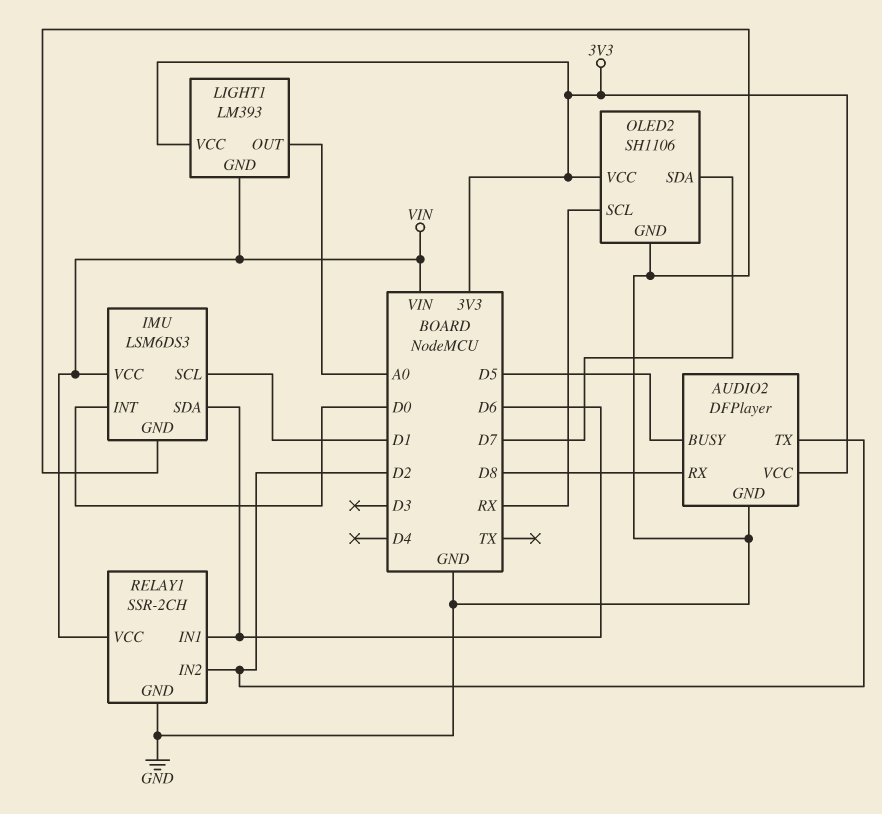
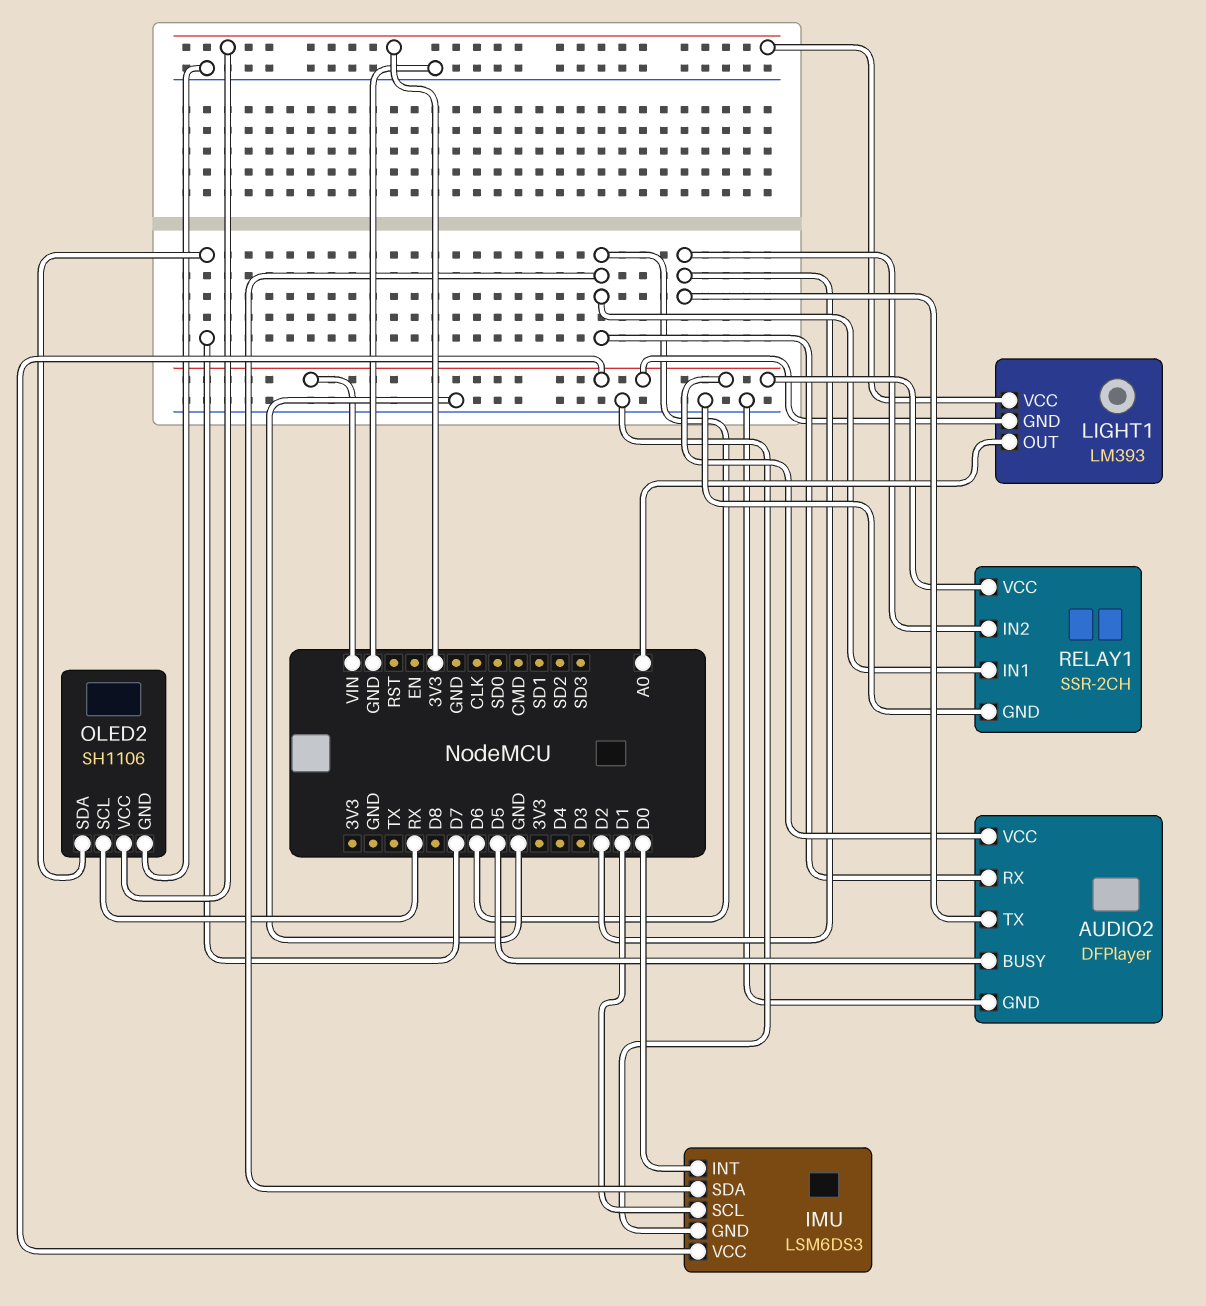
AUDIO2 pin RX: D8 -> D6
AUDIO2 pin VCC: 3V3 -> VIN

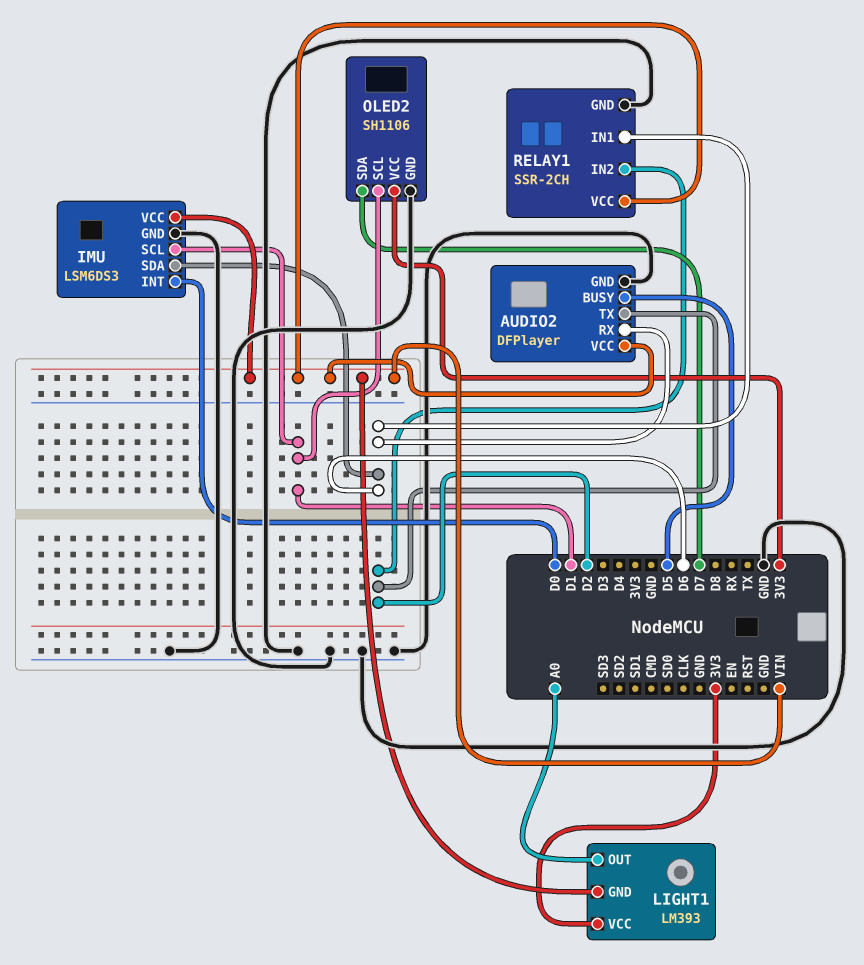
OLED2 pin SCL: RX -> D1

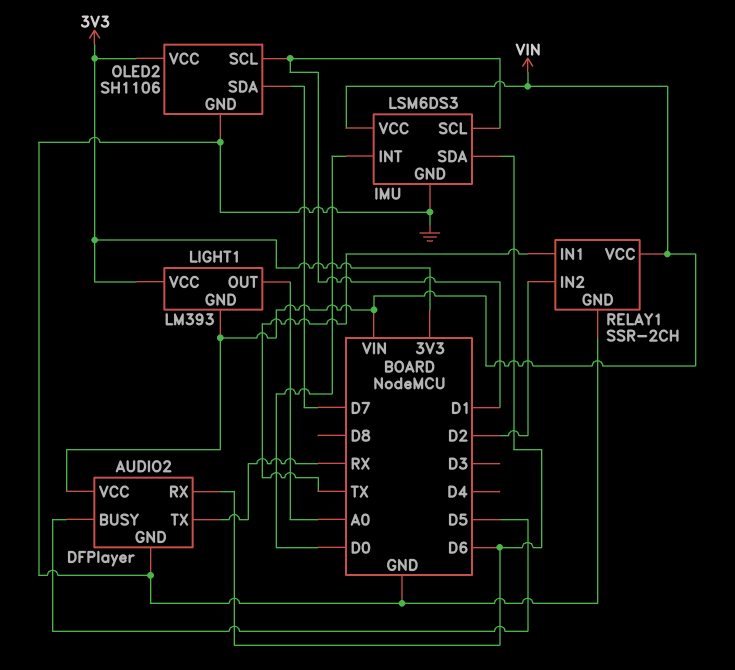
AUDIO2 pin TX: D2 -> RX
RELAY1 pin IN1: D6 -> TX

